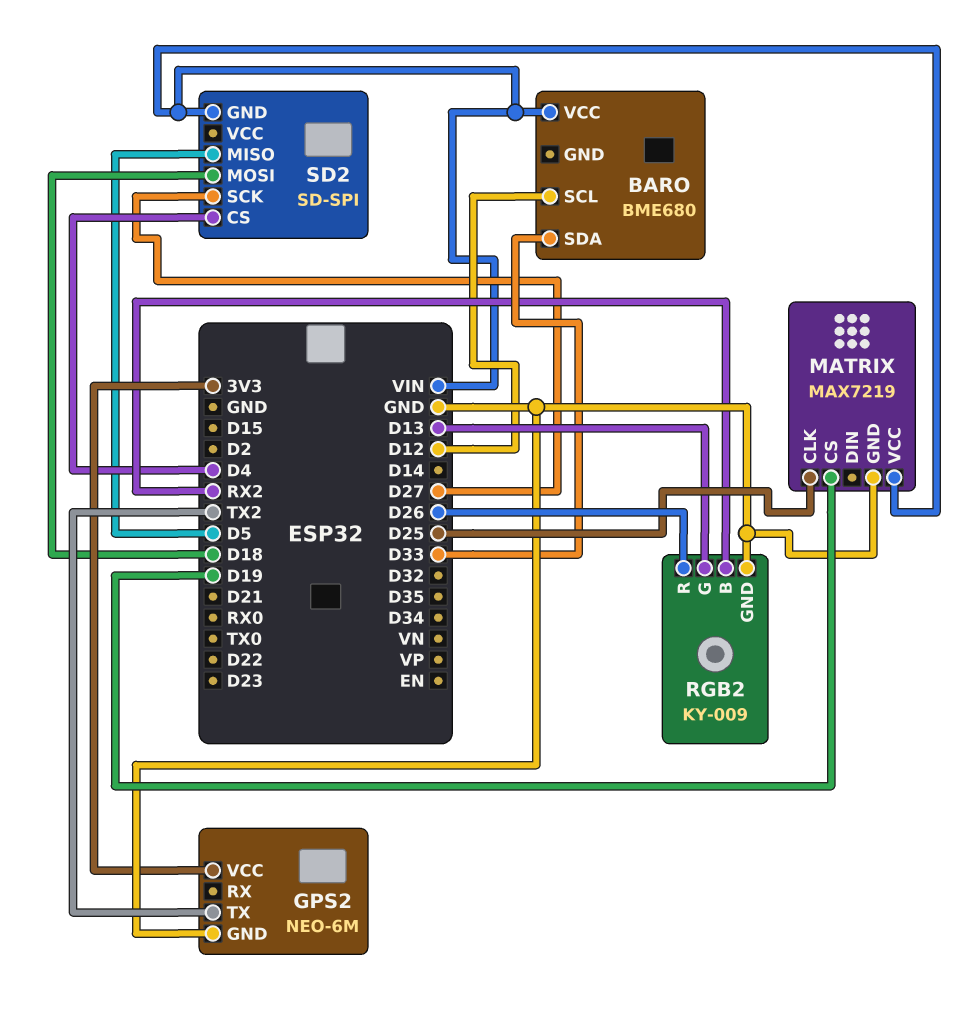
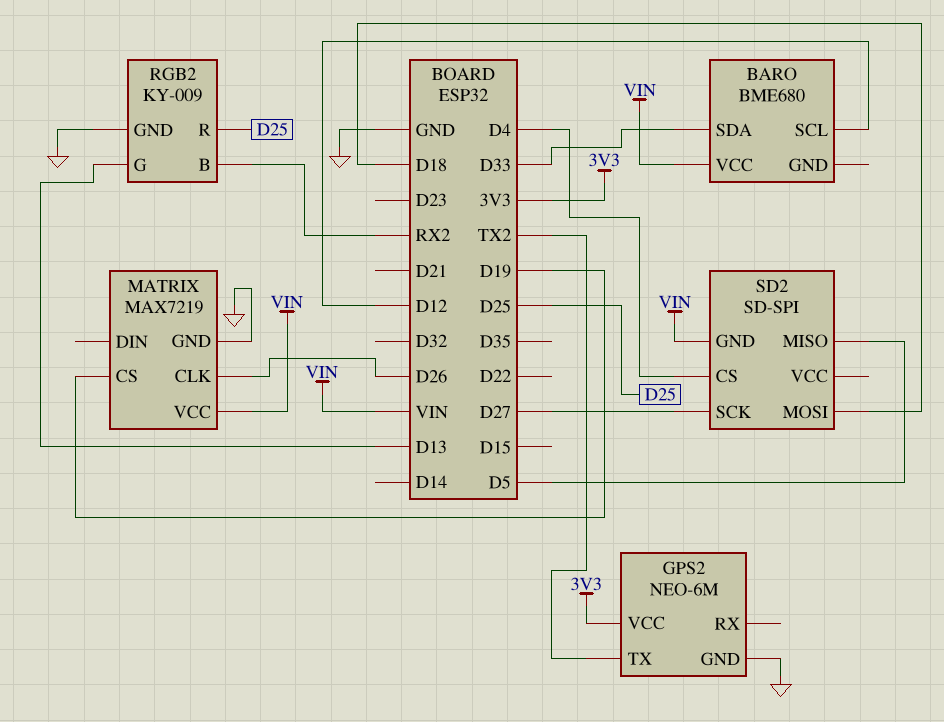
MATRIX pin CLK: D25 -> D26
RGB2 pin R: D26 -> D25

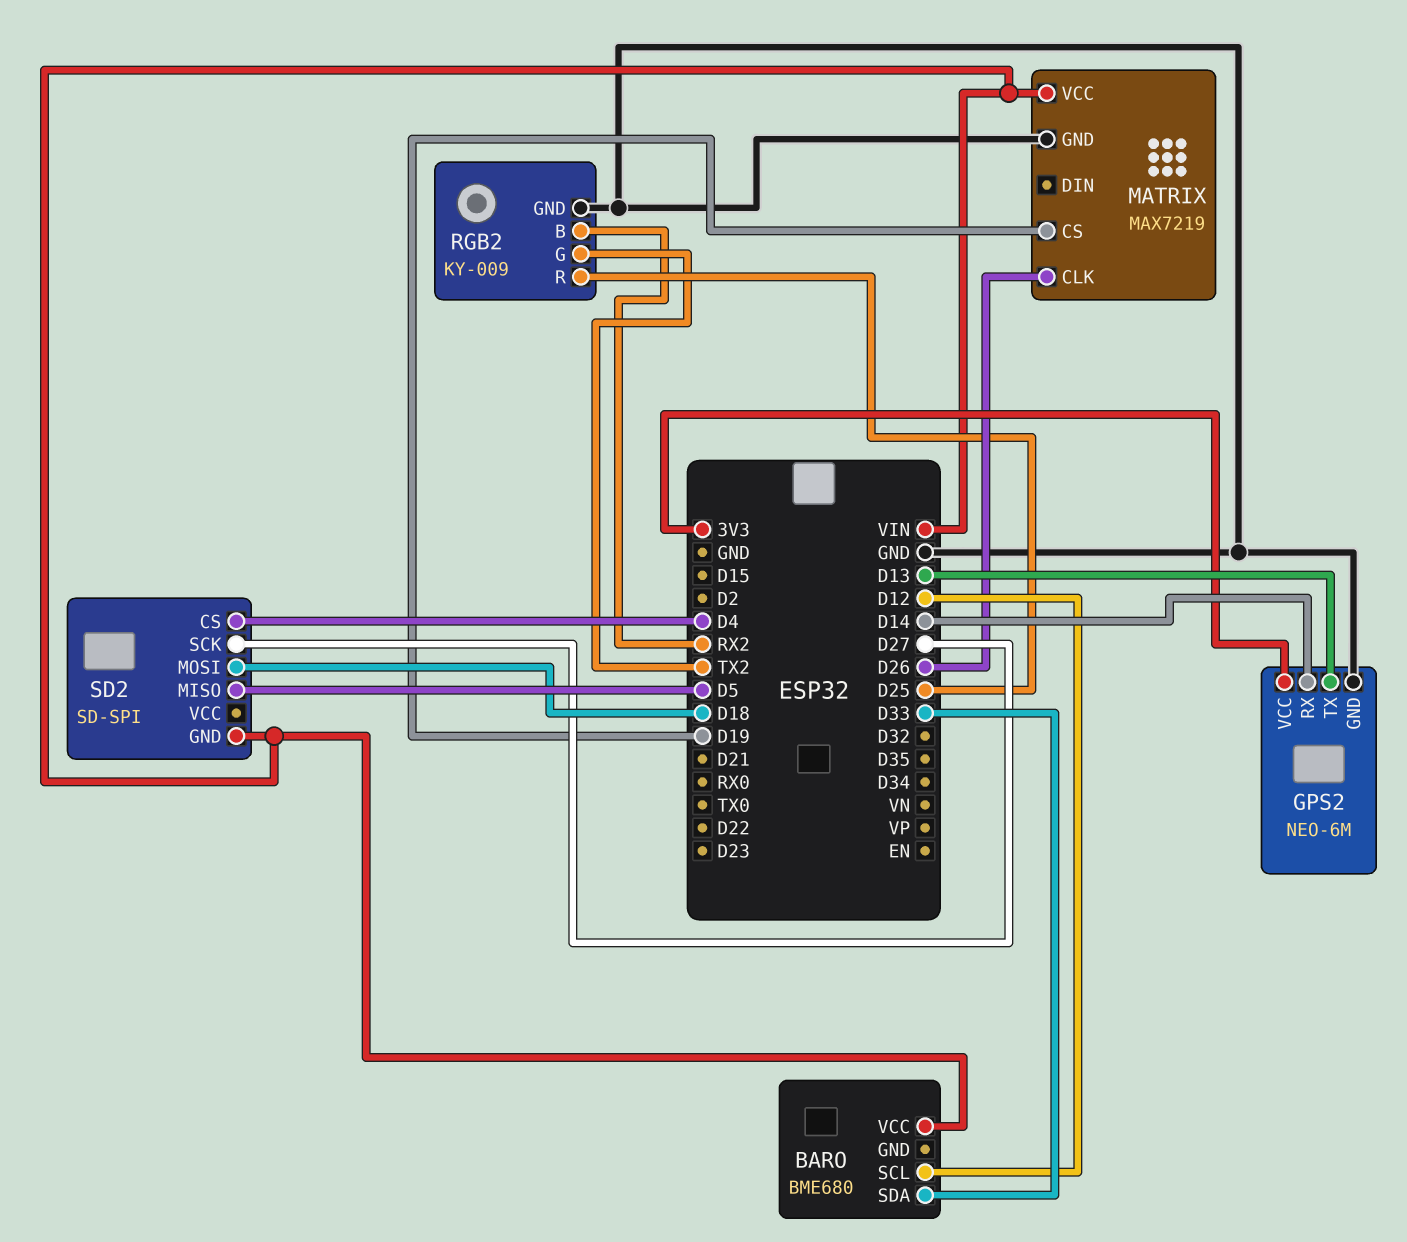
GPS2 pin RX: none -> D14
GPS2 pin TX: TX2 -> D13
RGB2 pin G: D13 -> TX2

